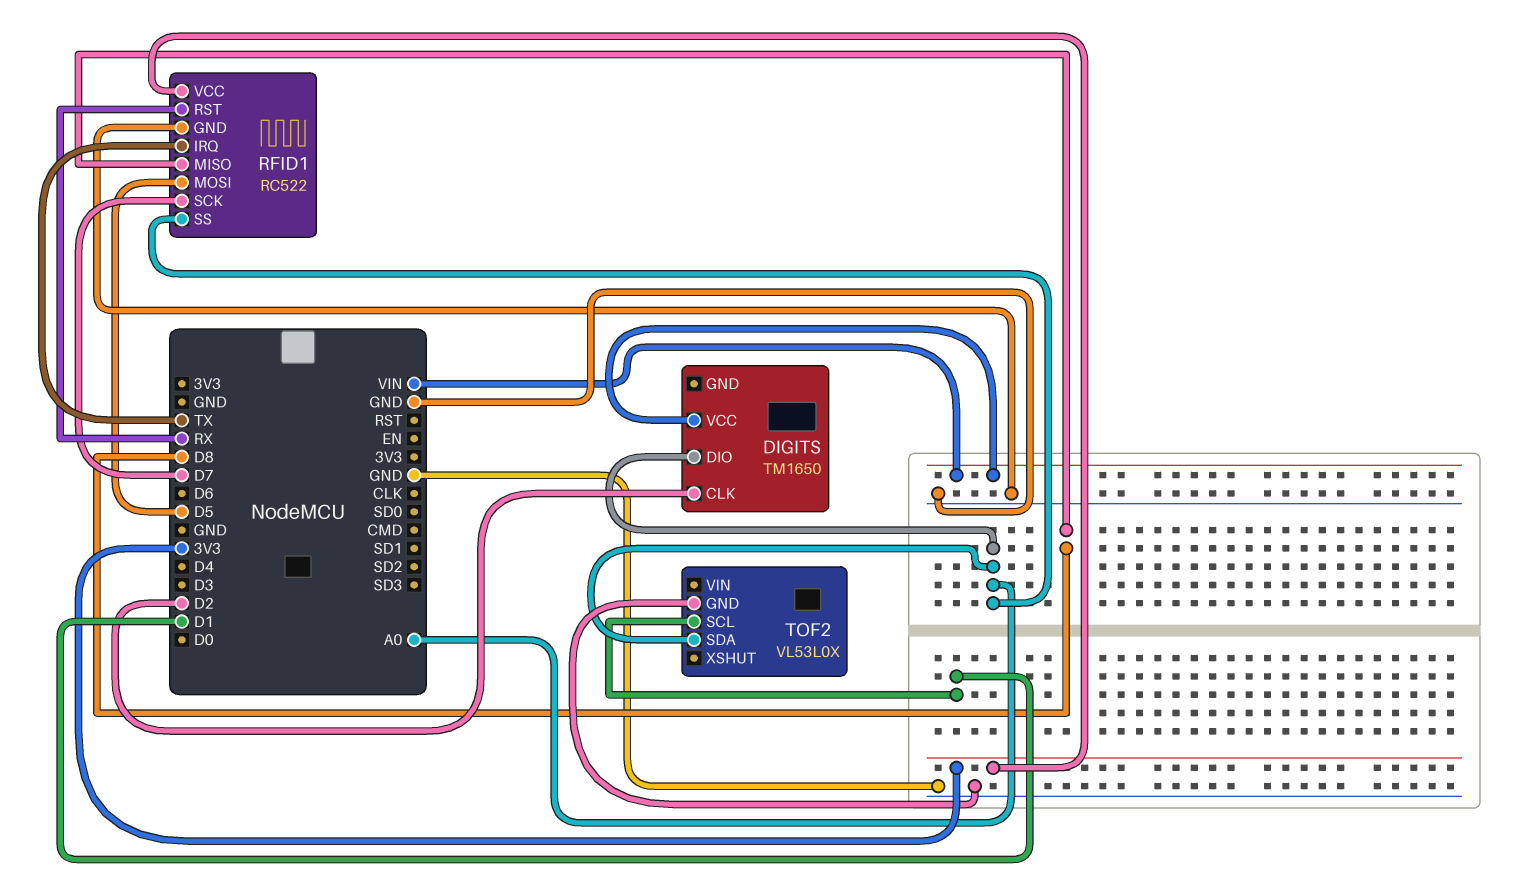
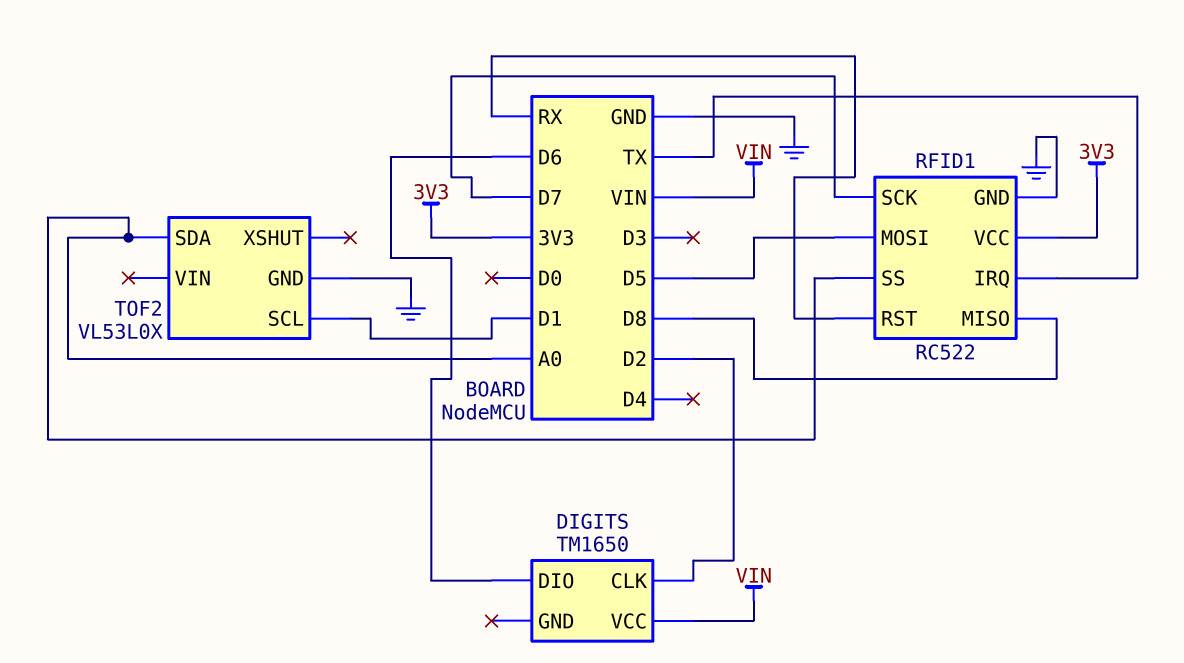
DIGITS pin DIO: A0 -> D6

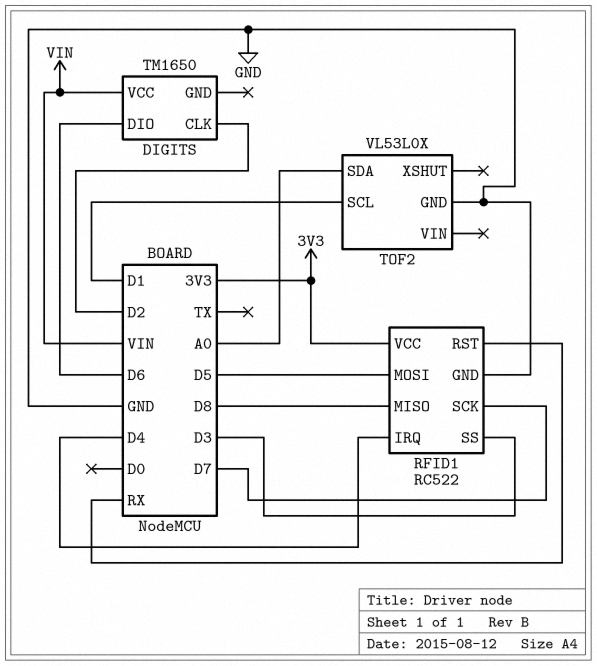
RFID1 pin IRQ: TX -> D4
RFID1 pin SS: A0 -> D3

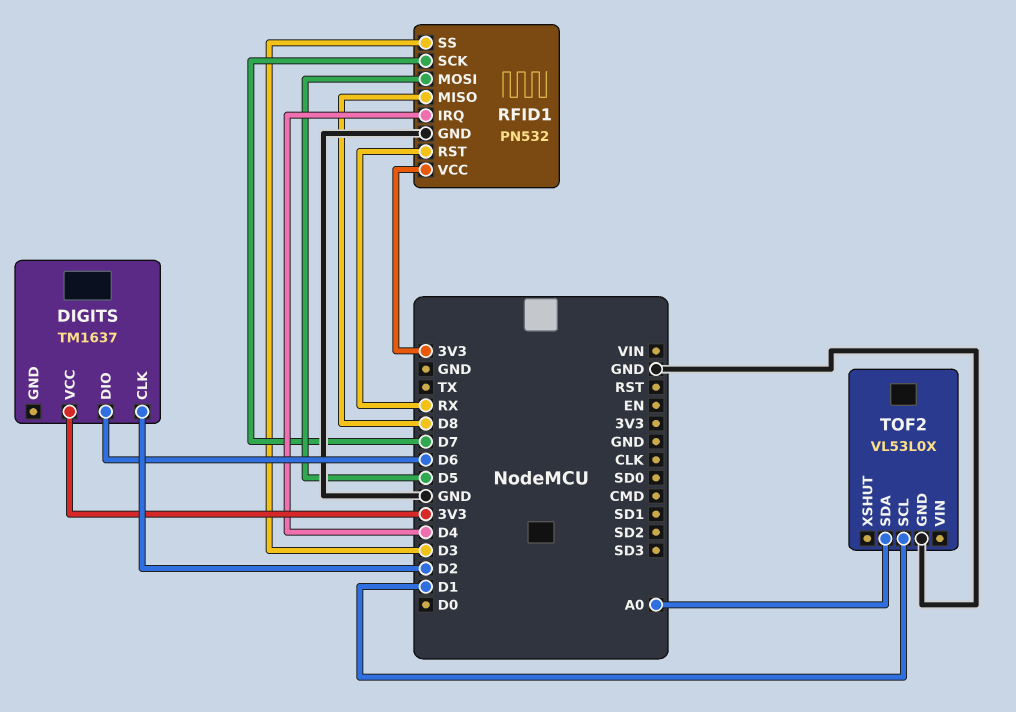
DIGITS: TM1650 -> TM1637
DIGITS pin VCC: VIN -> 3V3
RFID1: RC522 -> PN532

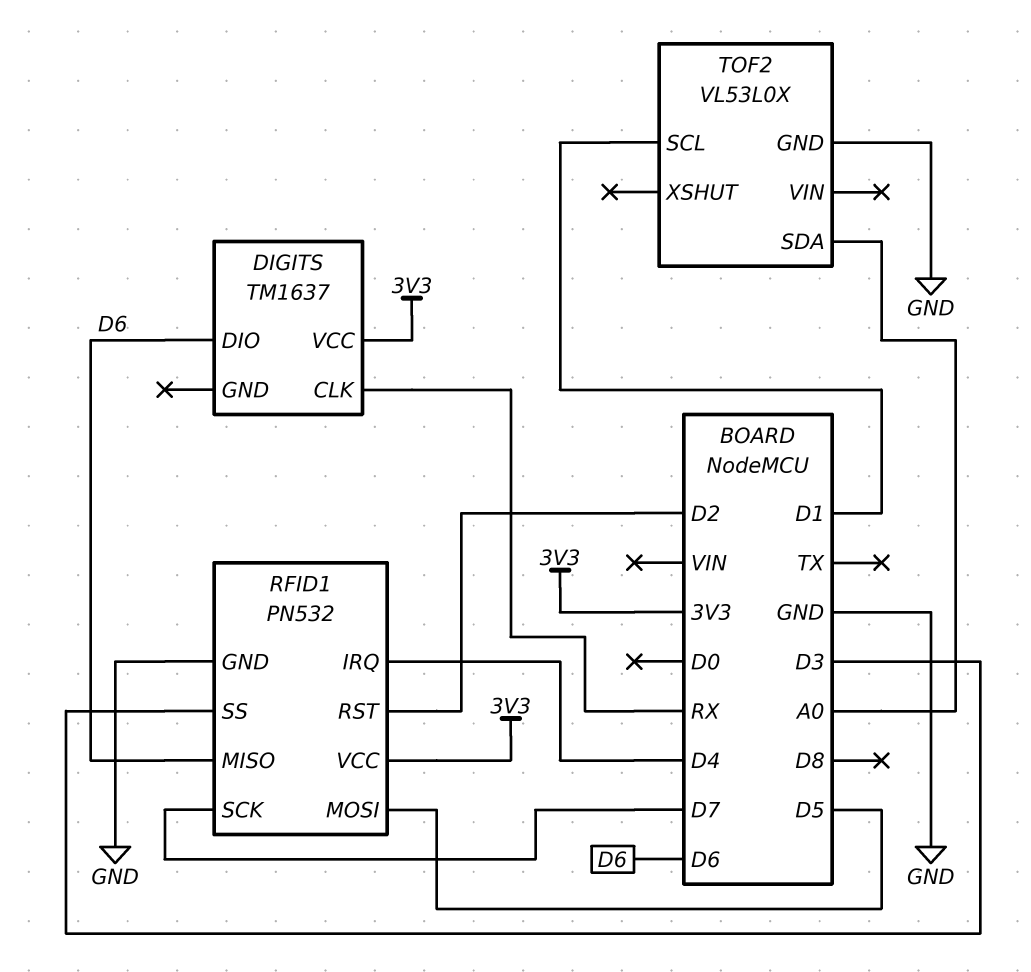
DIGITS pin CLK: D2 -> RX
RFID1 pin MISO: D8 -> D6
RFID1 pin RST: RX -> D2

